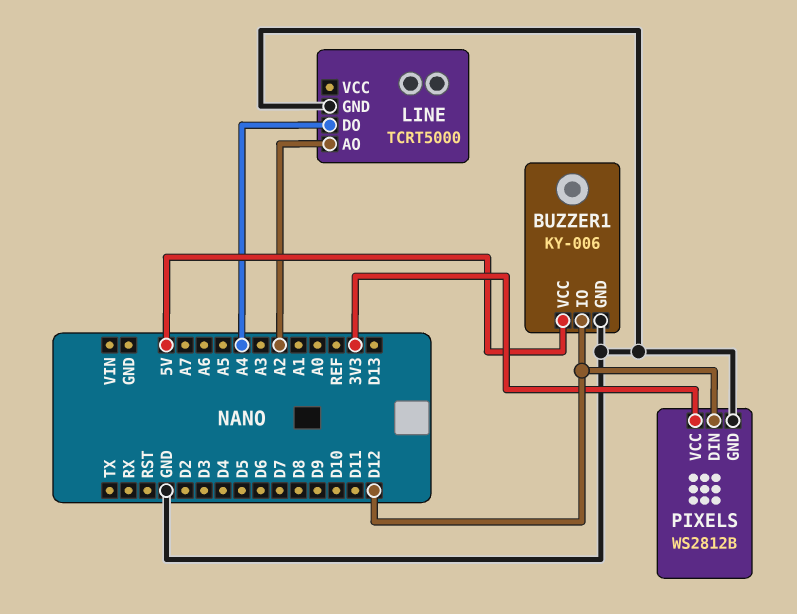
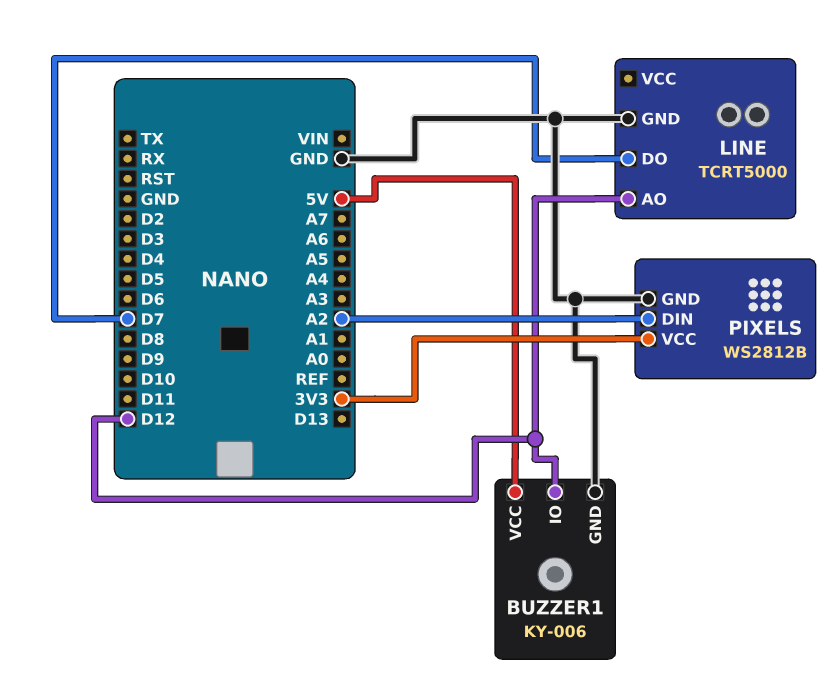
LINE pin AO: A2 -> D12
LINE pin DO: A4 -> D7
PIXELS pin DIN: D12 -> A2

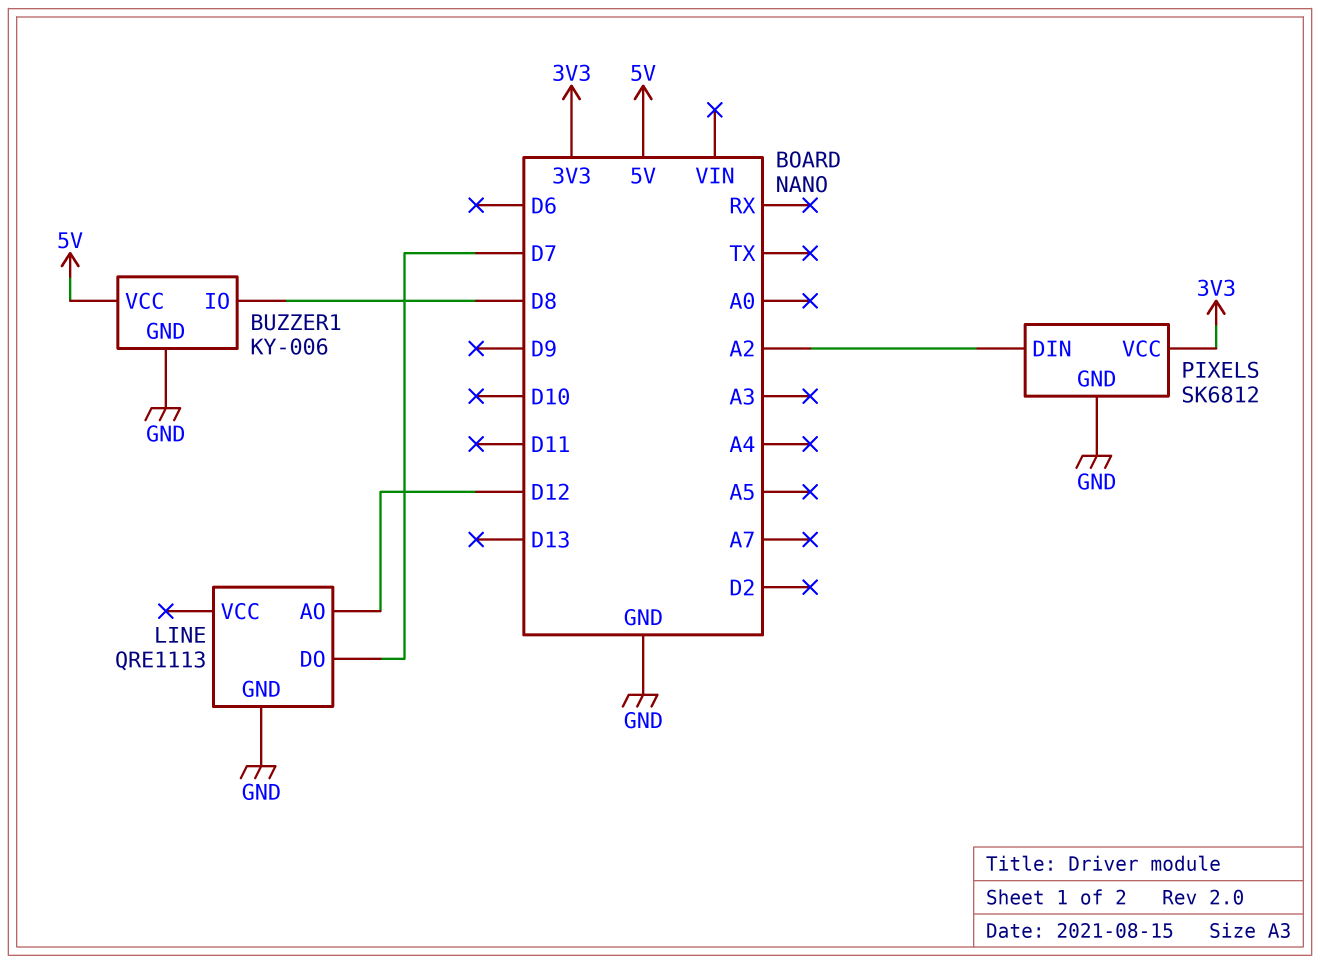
BUZZER1 pin IO: D12 -> D8
LINE: TCRT5000 -> QRE1113
PIXELS: WS2812B -> SK6812

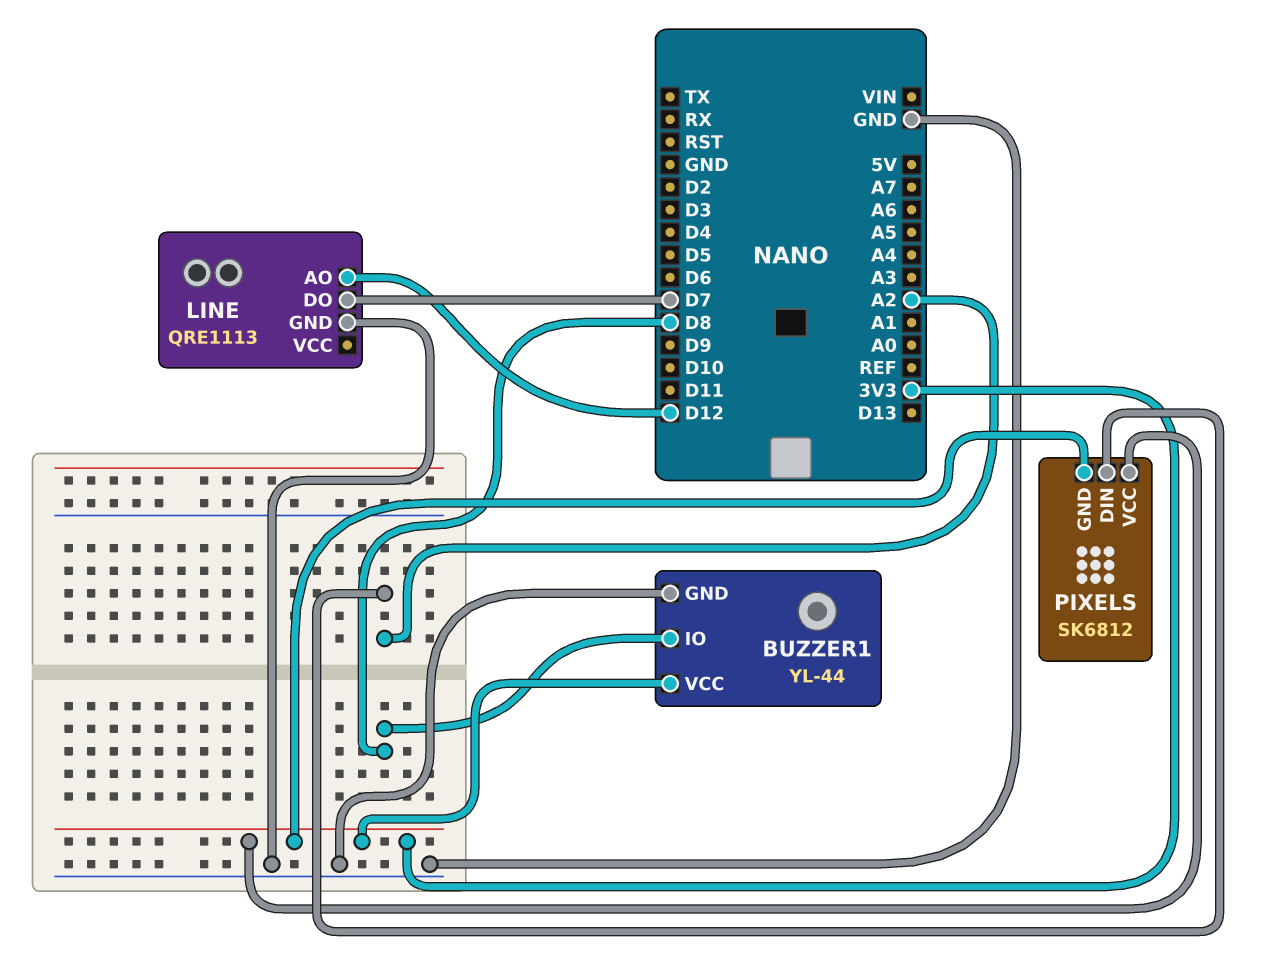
BUZZER1: KY-006 -> YL-44
BUZZER1 pin VCC: 5V -> 3V3
PIXELS pin GND: GND -> 3V3

